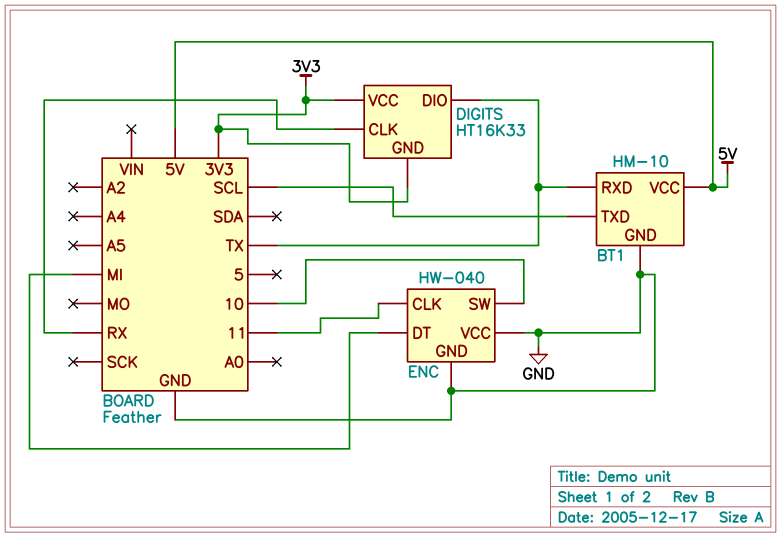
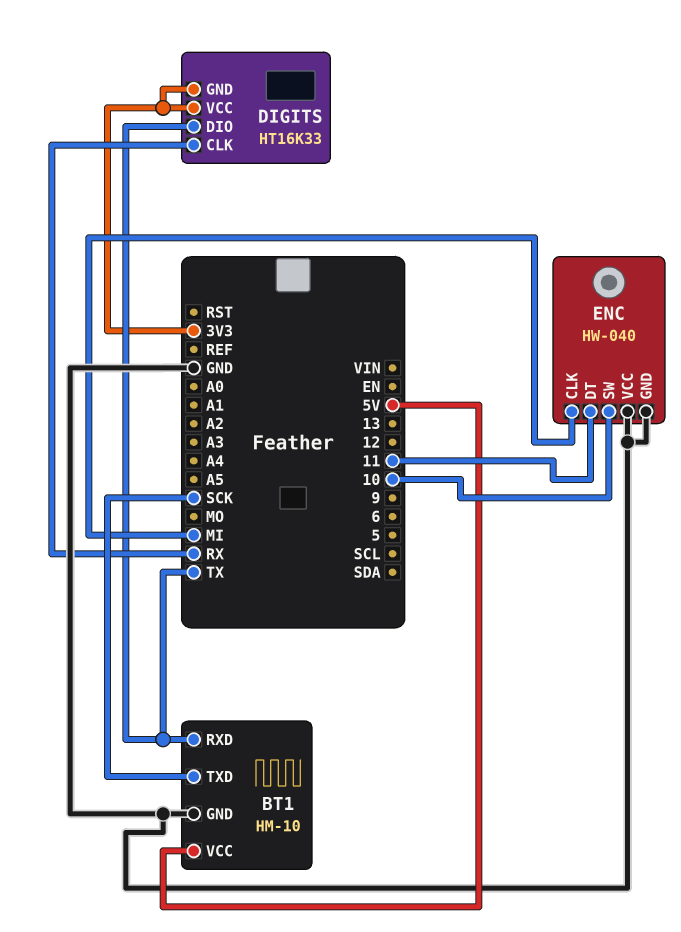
BT1 pin TXD: SCL -> SCK
ENC pin CLK: 11 -> MI
ENC pin DT: MI -> 11

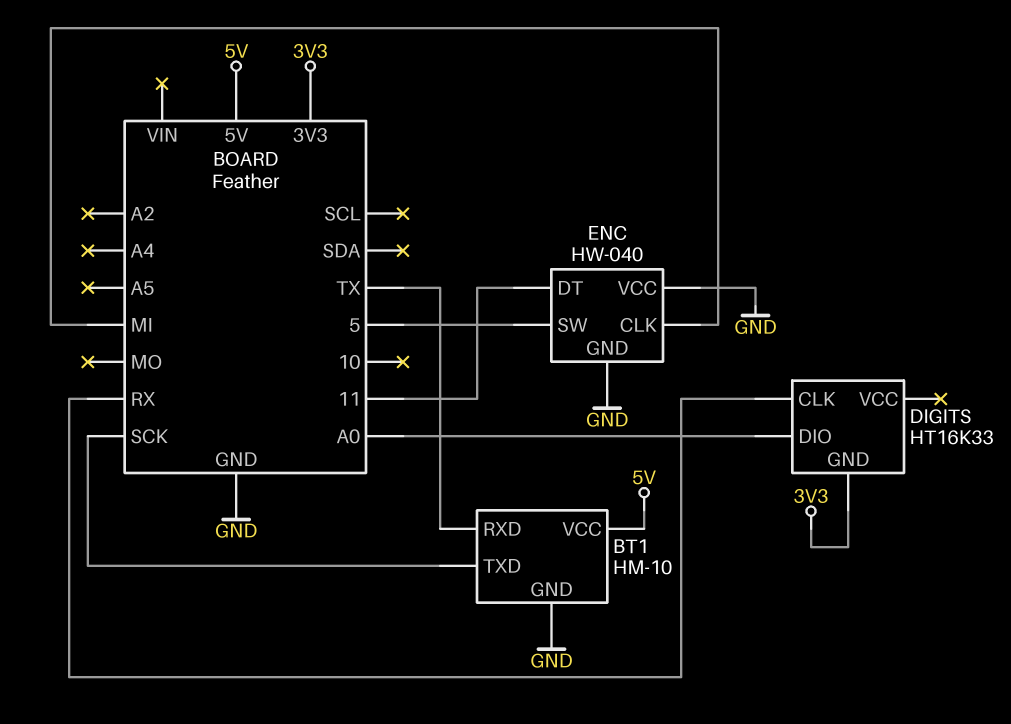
DIGITS pin DIO: TX -> A0
DIGITS pin VCC: 3V3 -> none
ENC pin SW: 10 -> 5

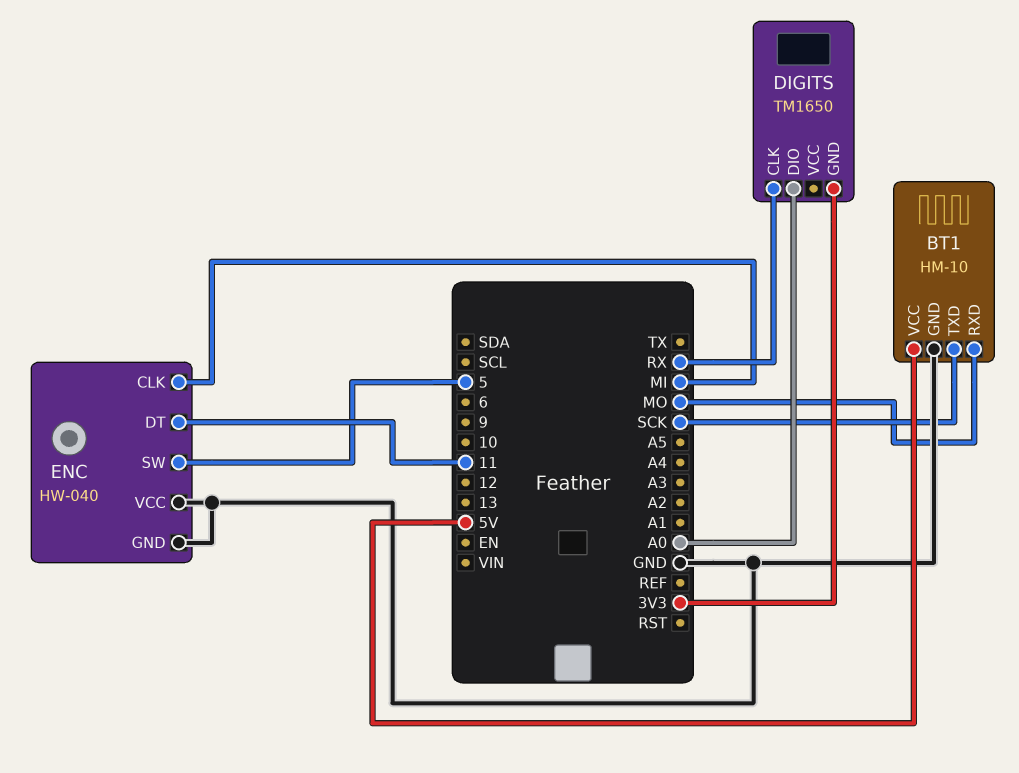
BT1 pin RXD: TX -> MO
DIGITS: HT16K33 -> TM1650

